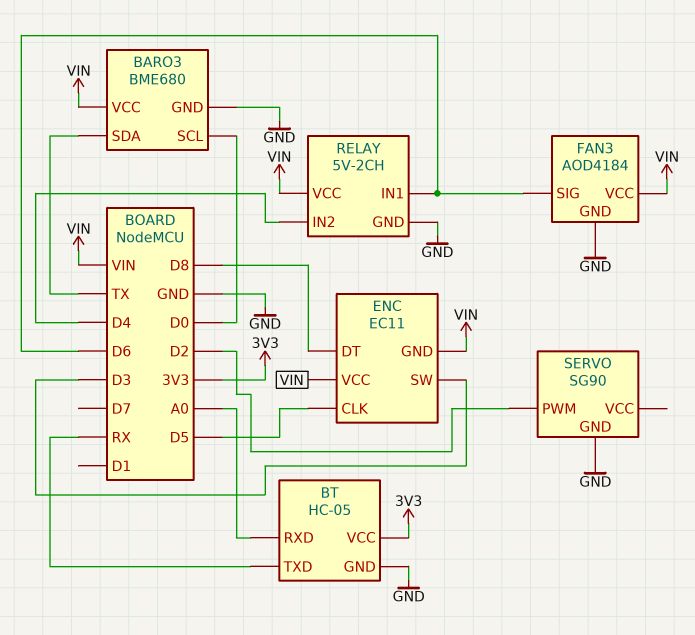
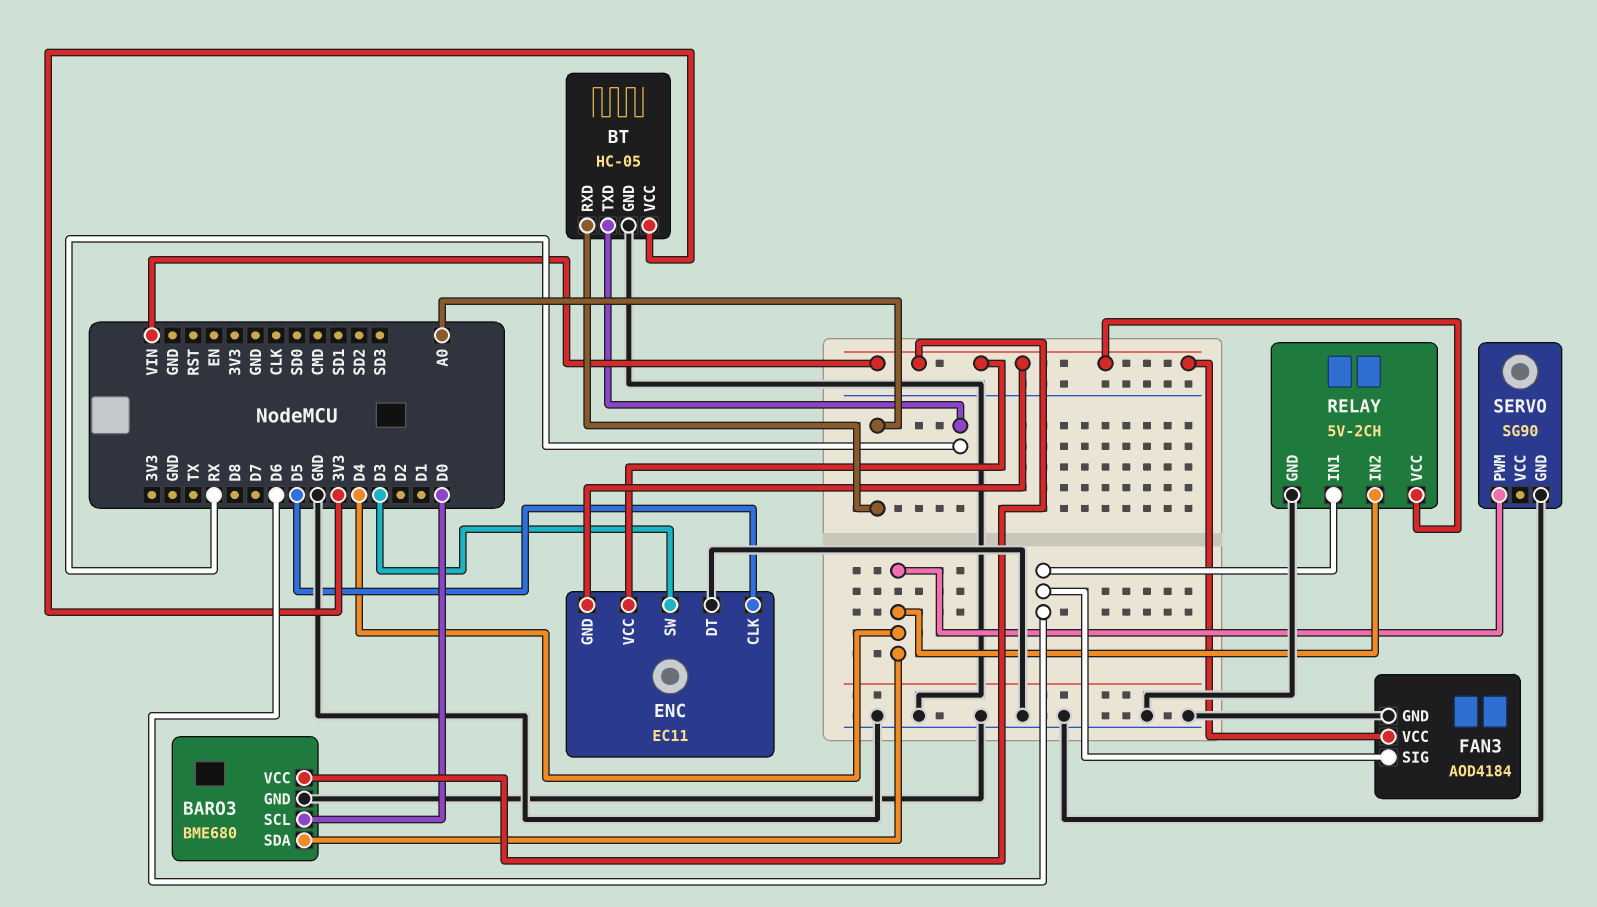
BARO3 pin SDA: TX -> D4
ENC pin DT: D8 -> GND
SERVO pin PWM: D2 -> D4

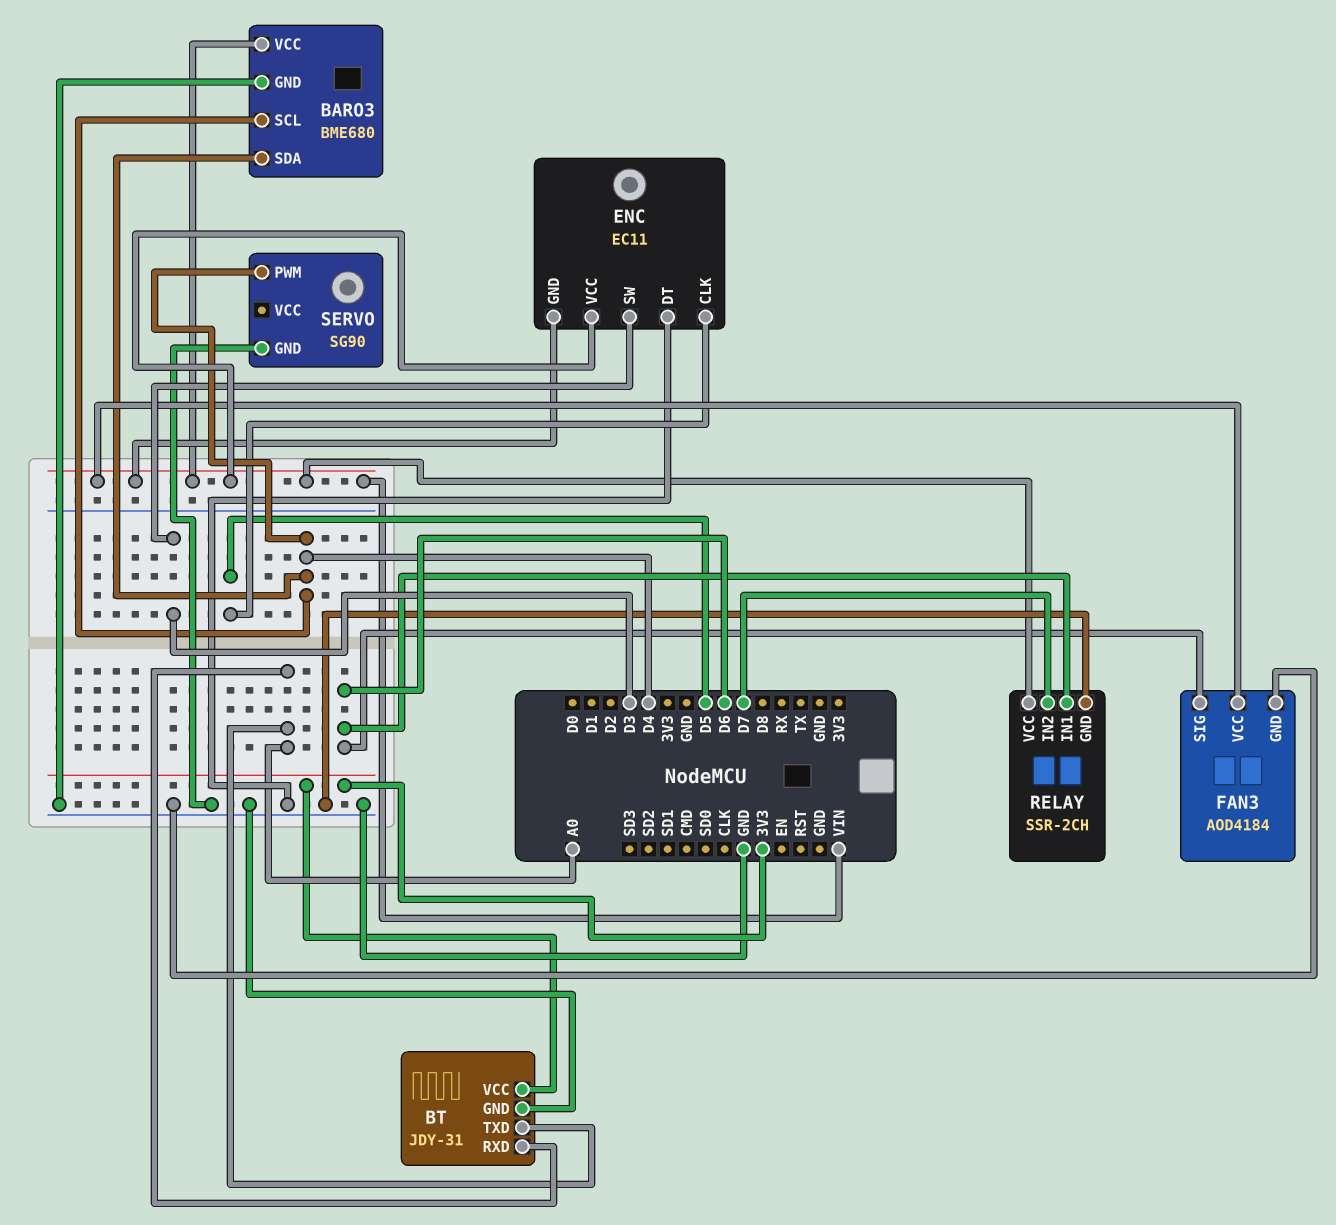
BARO3 pin SCL: D0 -> D4
BT: HC-05 -> JDY-31
BT pin TXD: RX -> A0
RELAY: 5V-2CH -> SSR-2CH
RELAY pin IN2: D4 -> D7

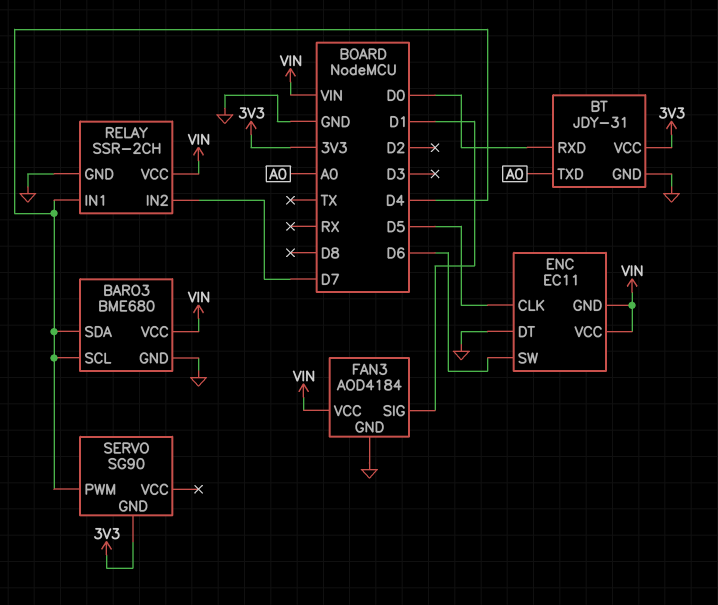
BT pin RXD: A0 -> D0
ENC pin SW: D3 -> D6
FAN3 pin SIG: D6 -> D1
RELAY pin IN1: D6 -> D4
SERVO pin GND: GND -> 3V3

